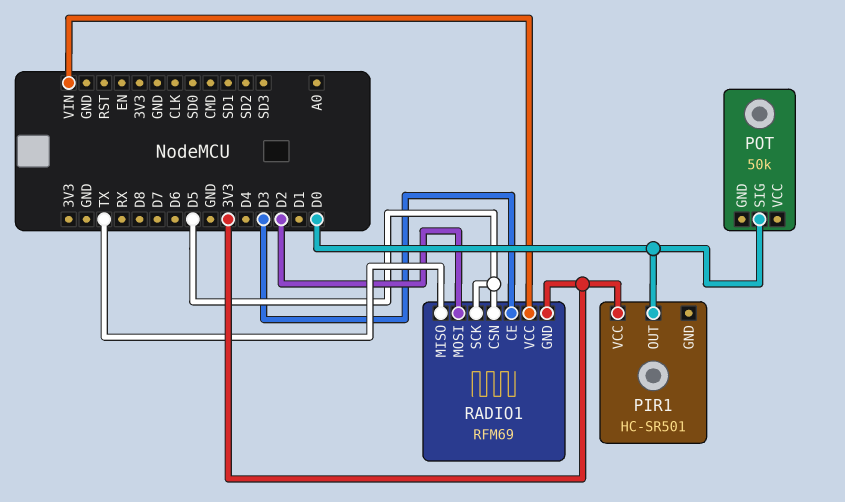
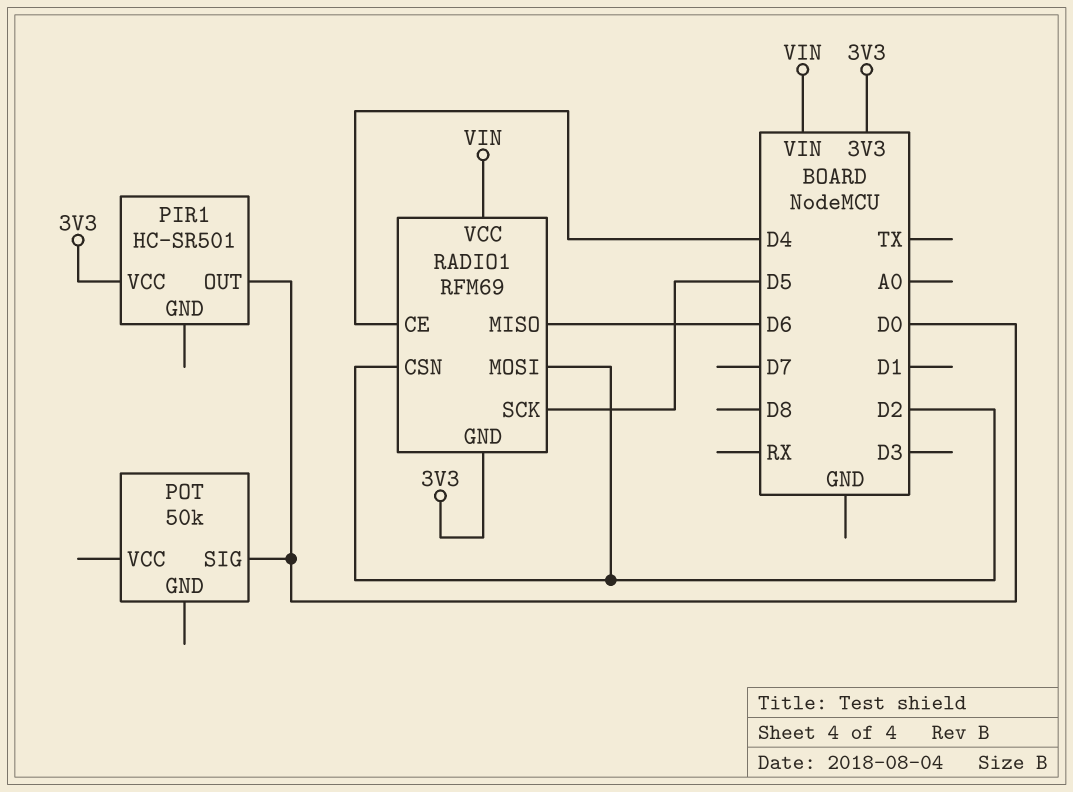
RADIO1 pin CE: D3 -> D4
RADIO1 pin CSN: D5 -> D2
RADIO1 pin MISO: TX -> D6

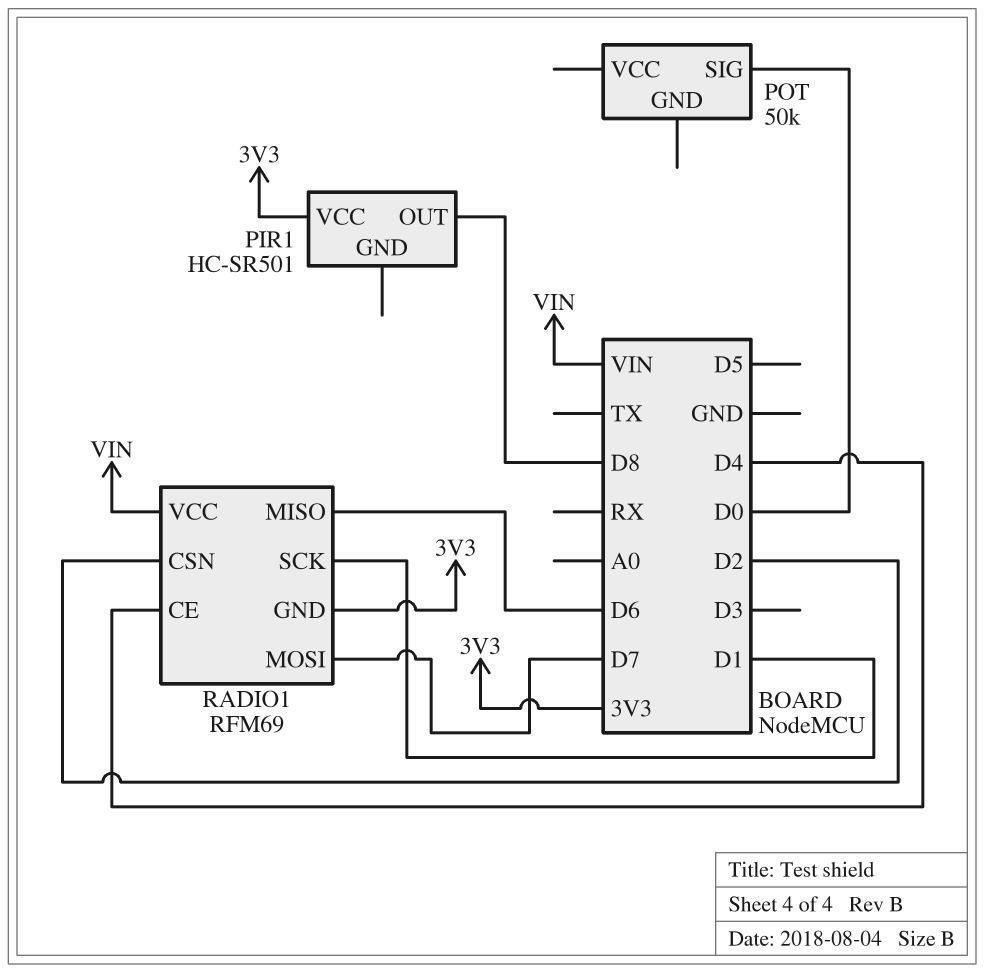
PIR1 pin OUT: D0 -> D8
RADIO1 pin MOSI: D2 -> D7
RADIO1 pin SCK: D5 -> D1

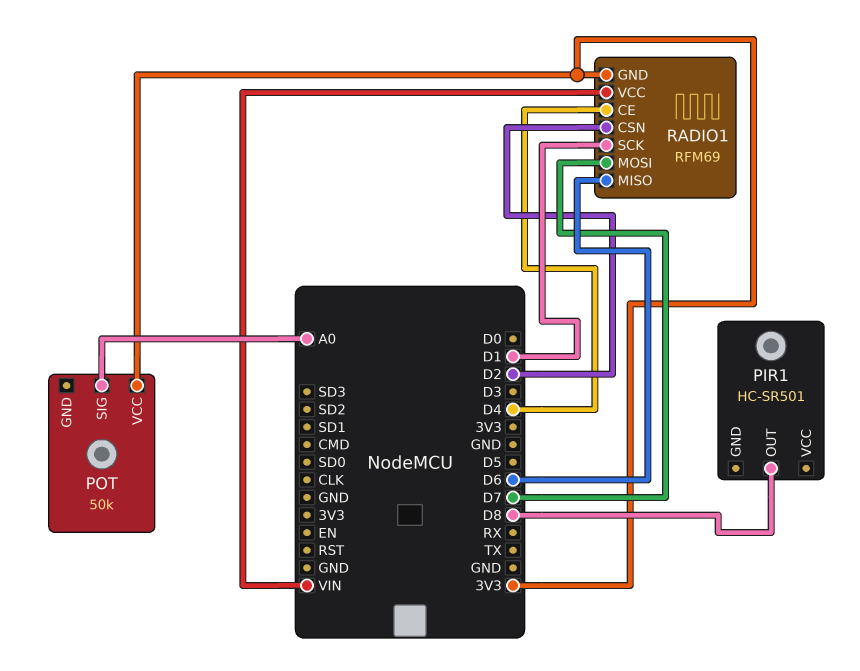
PIR1 pin VCC: 3V3 -> none
POT pin SIG: D0 -> A0
POT pin VCC: none -> 3V3

